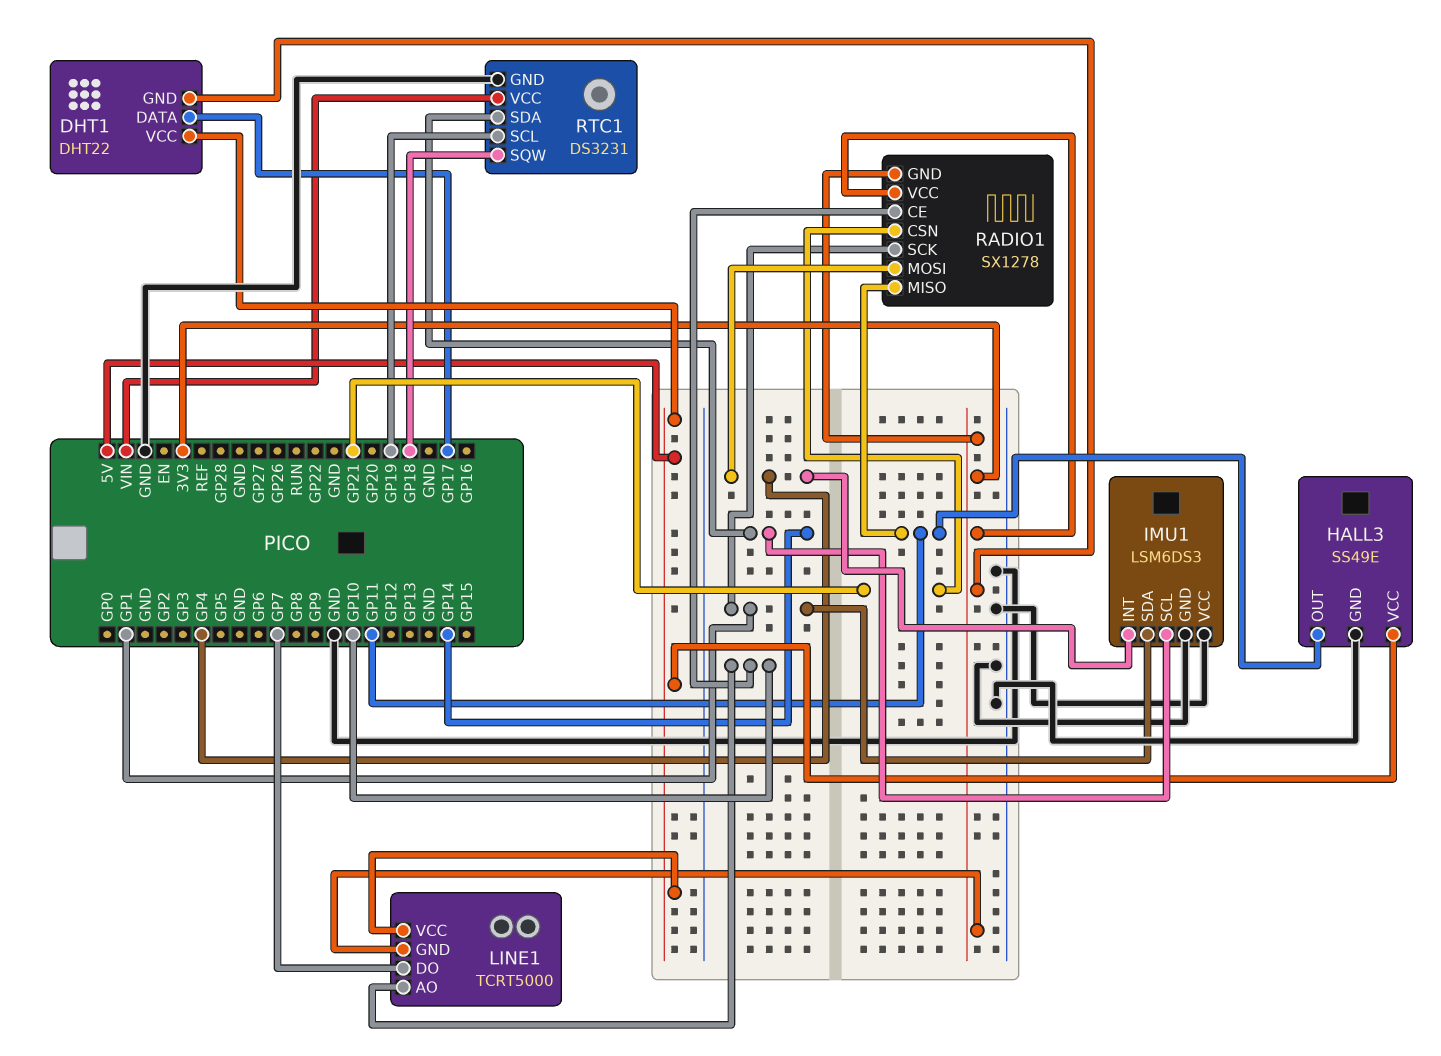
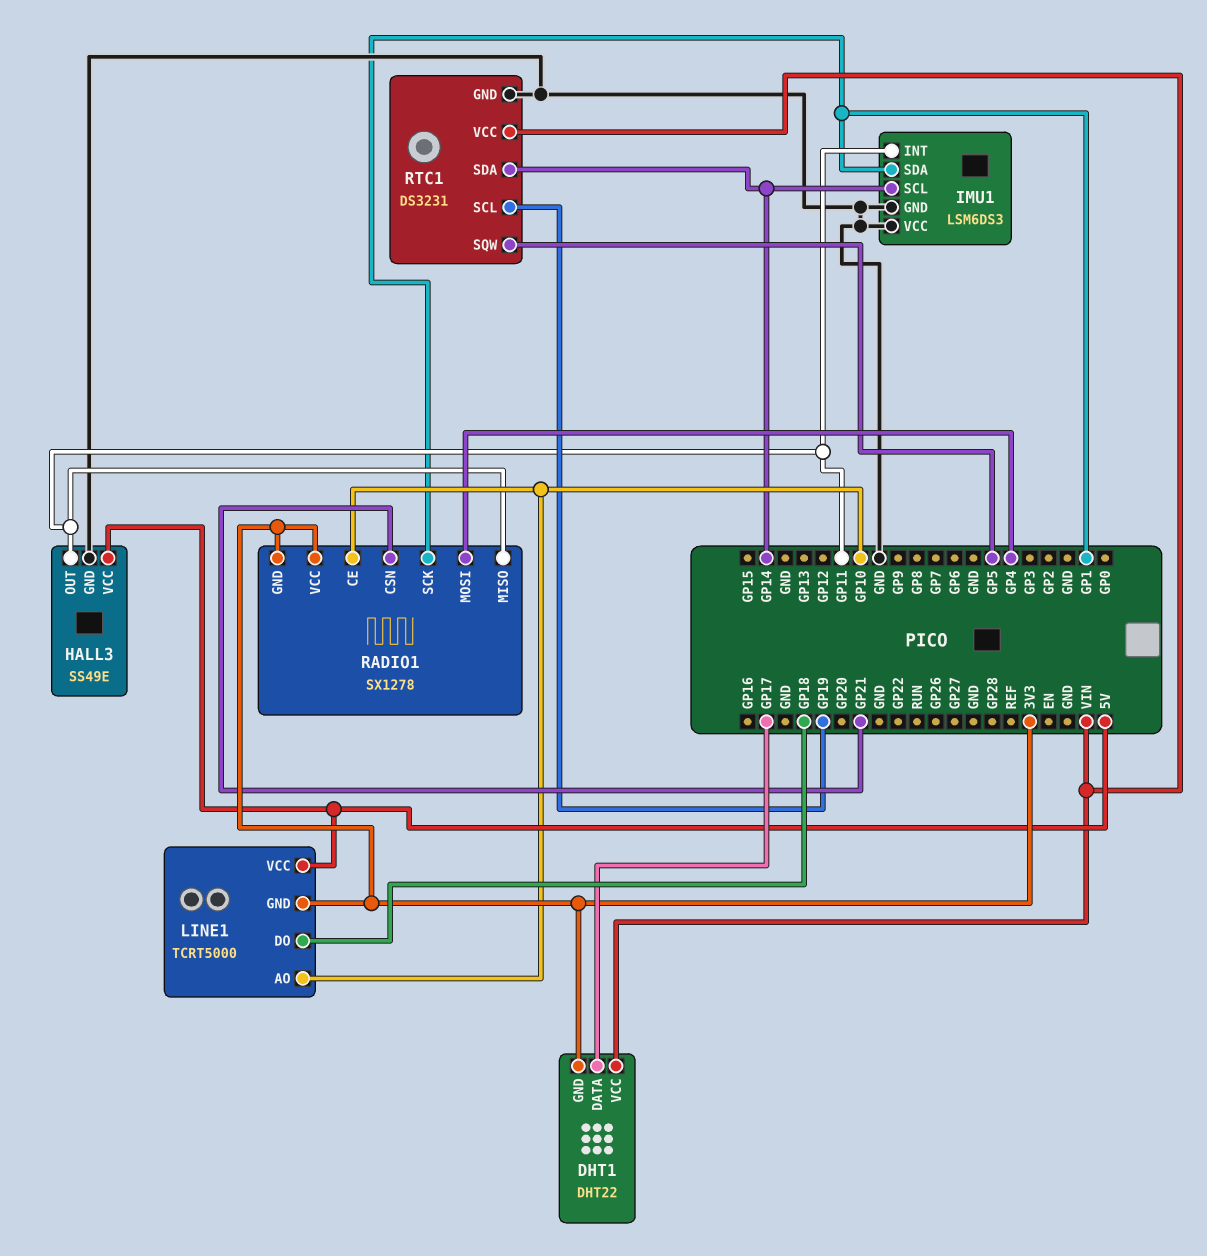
DHT1 pin VCC: 5V -> VIN
IMU1 pin INT: GP4 -> GP11
LINE1 pin DO: GP7 -> GP18
RTC1 pin SQW: GP18 -> GP5

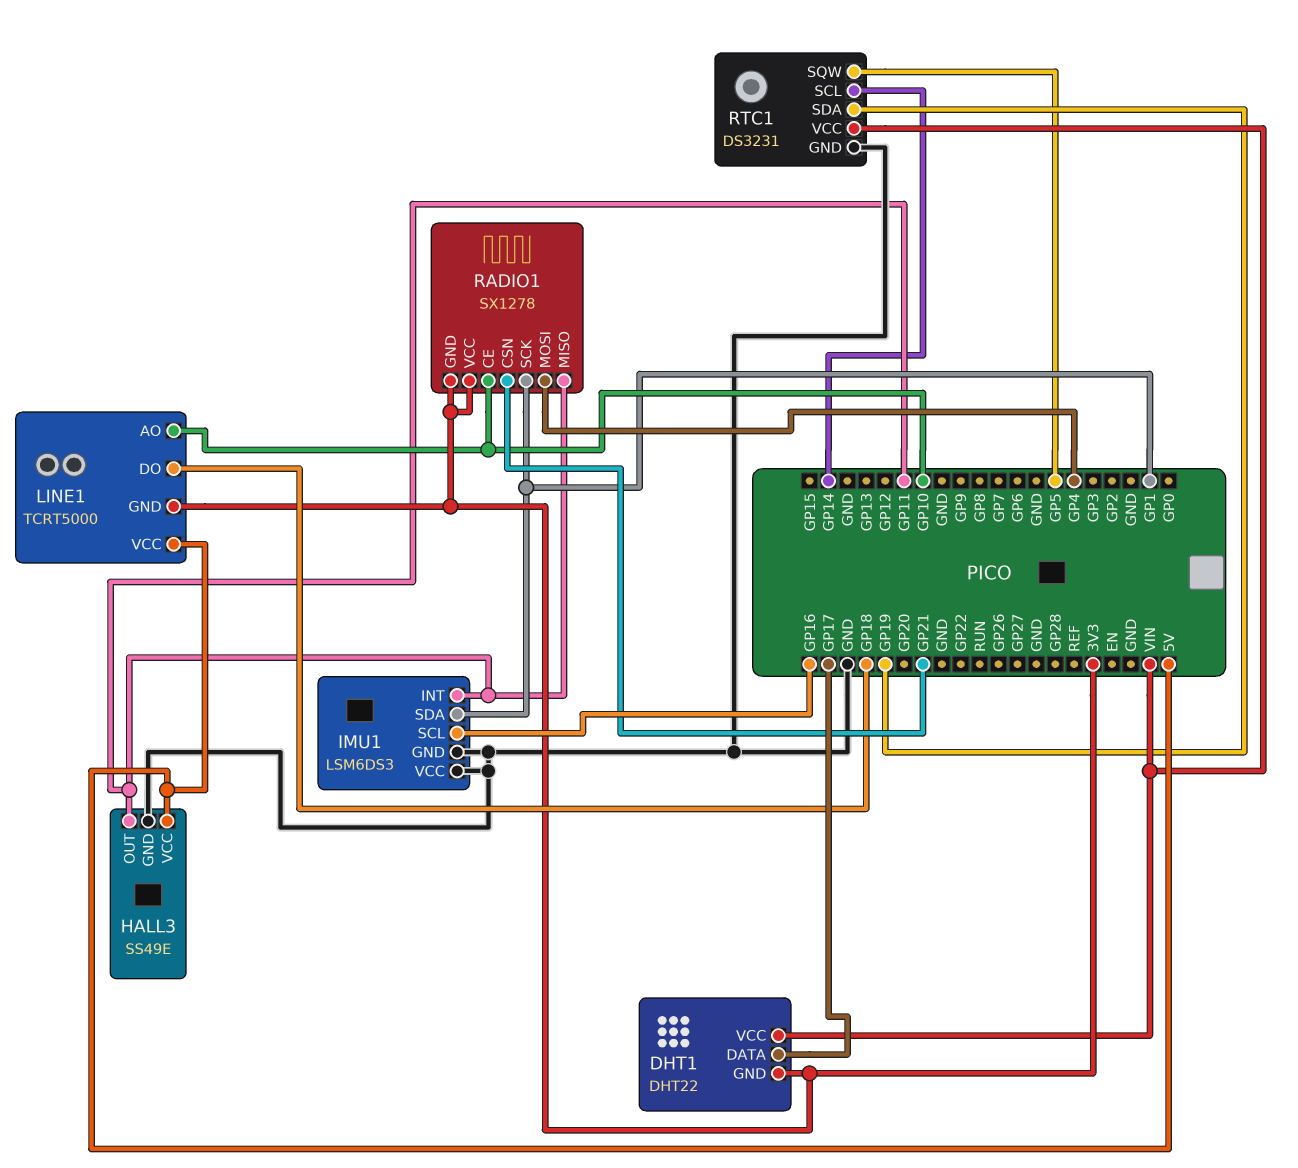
IMU1 pin SCL: GP14 -> GP16
RTC1 pin SCL: GP19 -> GP14
RTC1 pin SDA: GP14 -> GP19

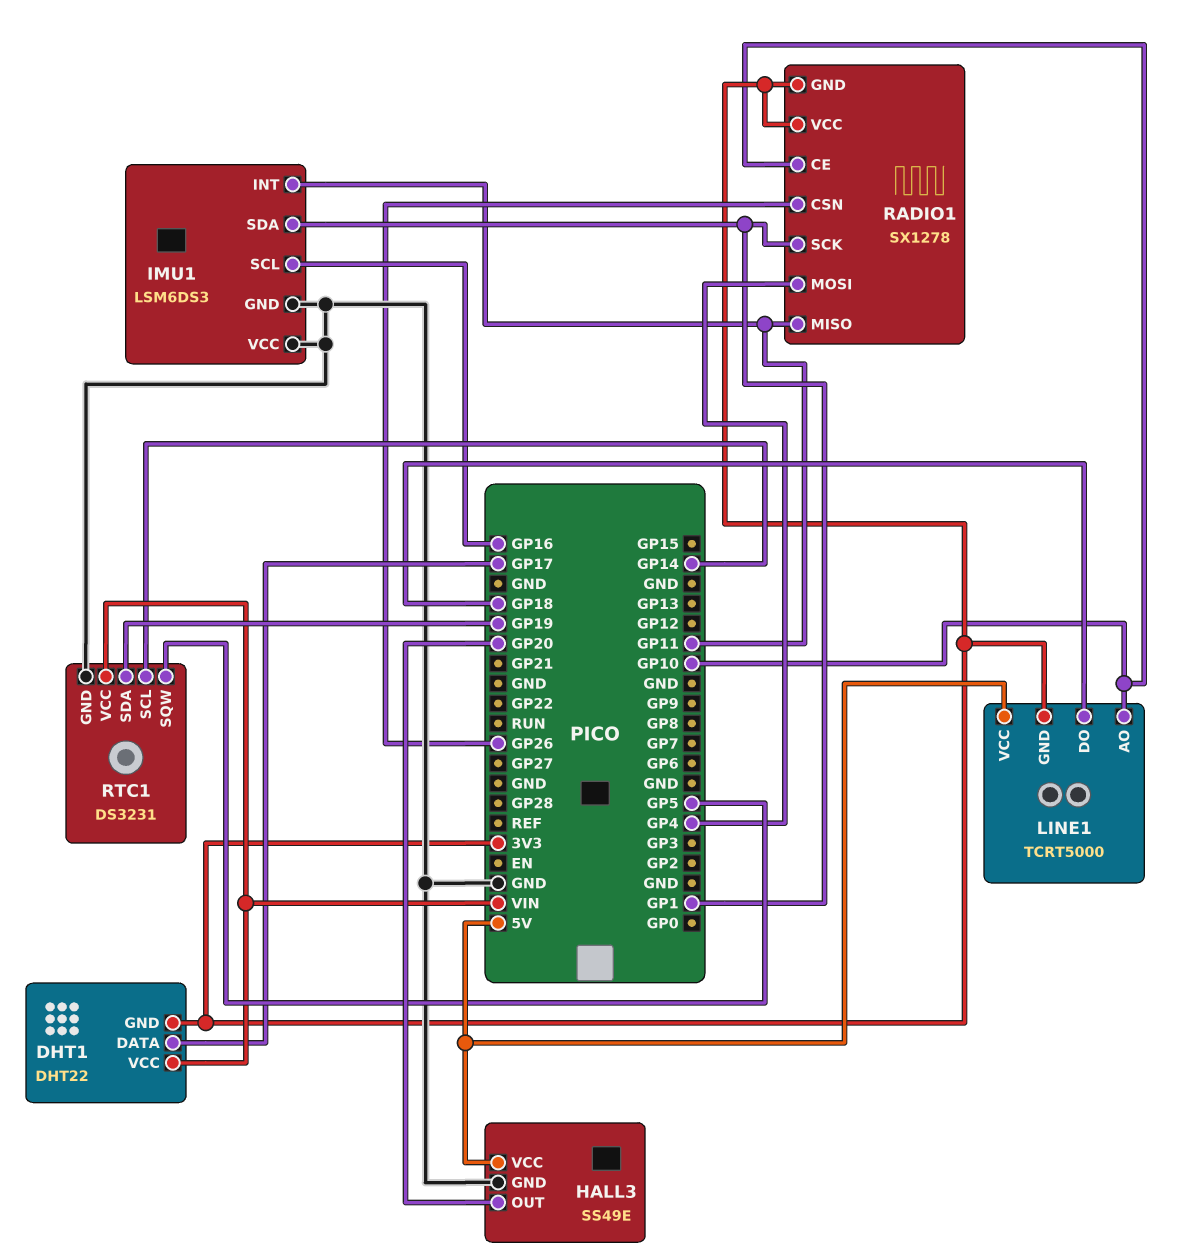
HALL3 pin OUT: GP11 -> GP20
RADIO1 pin CSN: GP21 -> GP26

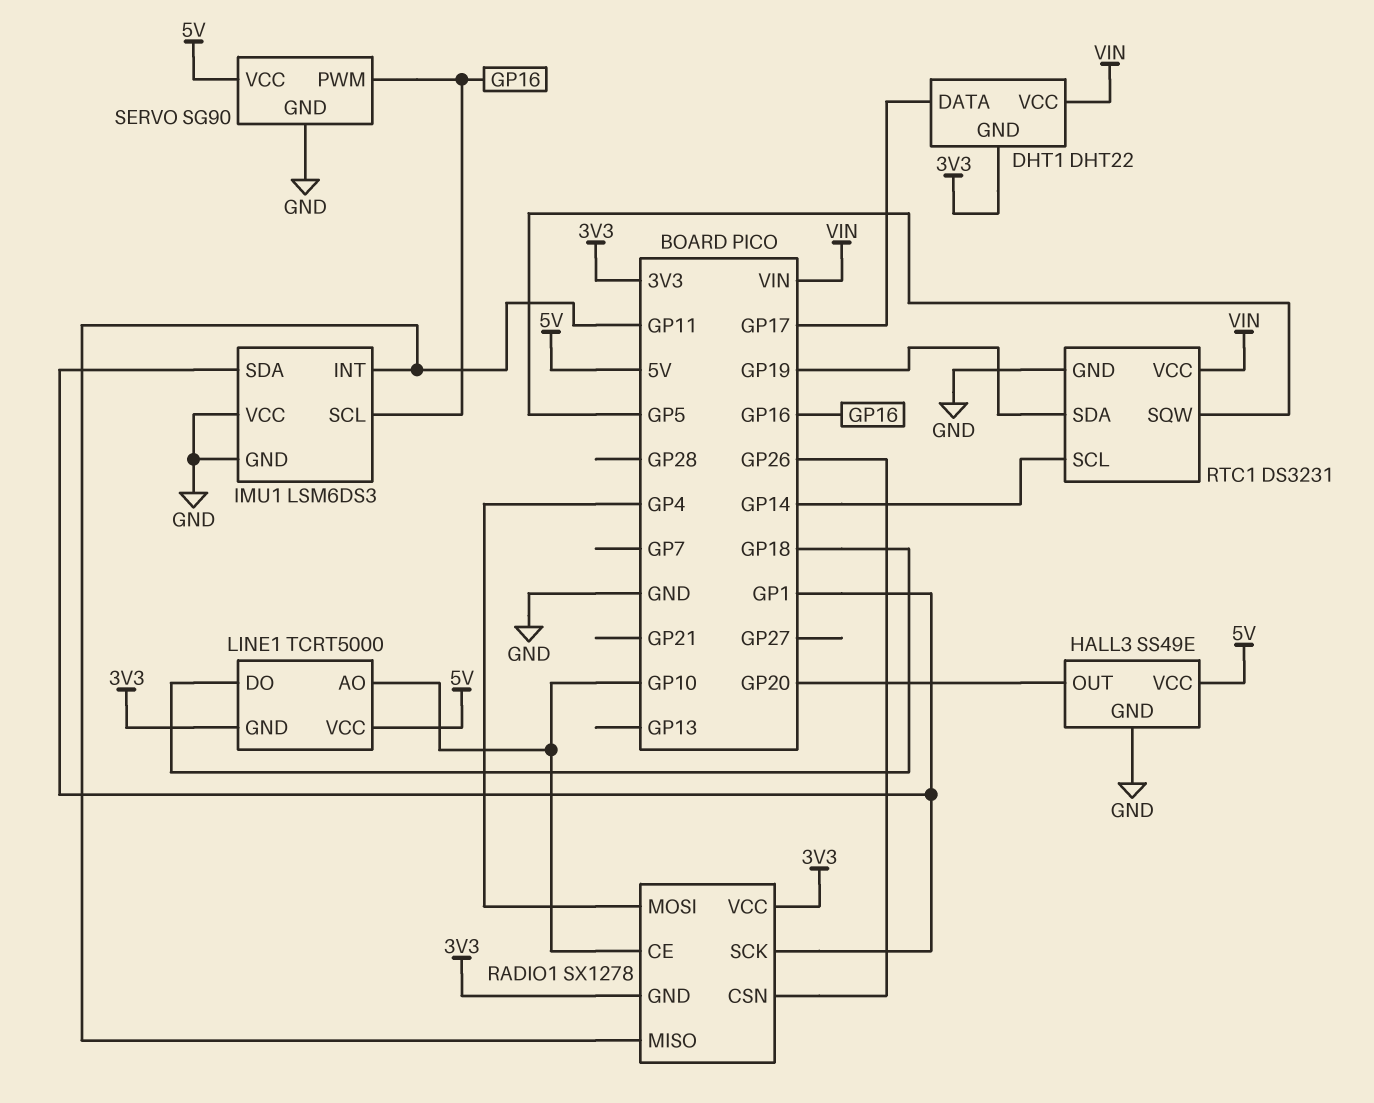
SERVO: none -> SG90
SERVO pin GND: none -> GND
SERVO pin PWM: none -> GP16
SERVO pin VCC: none -> 5V

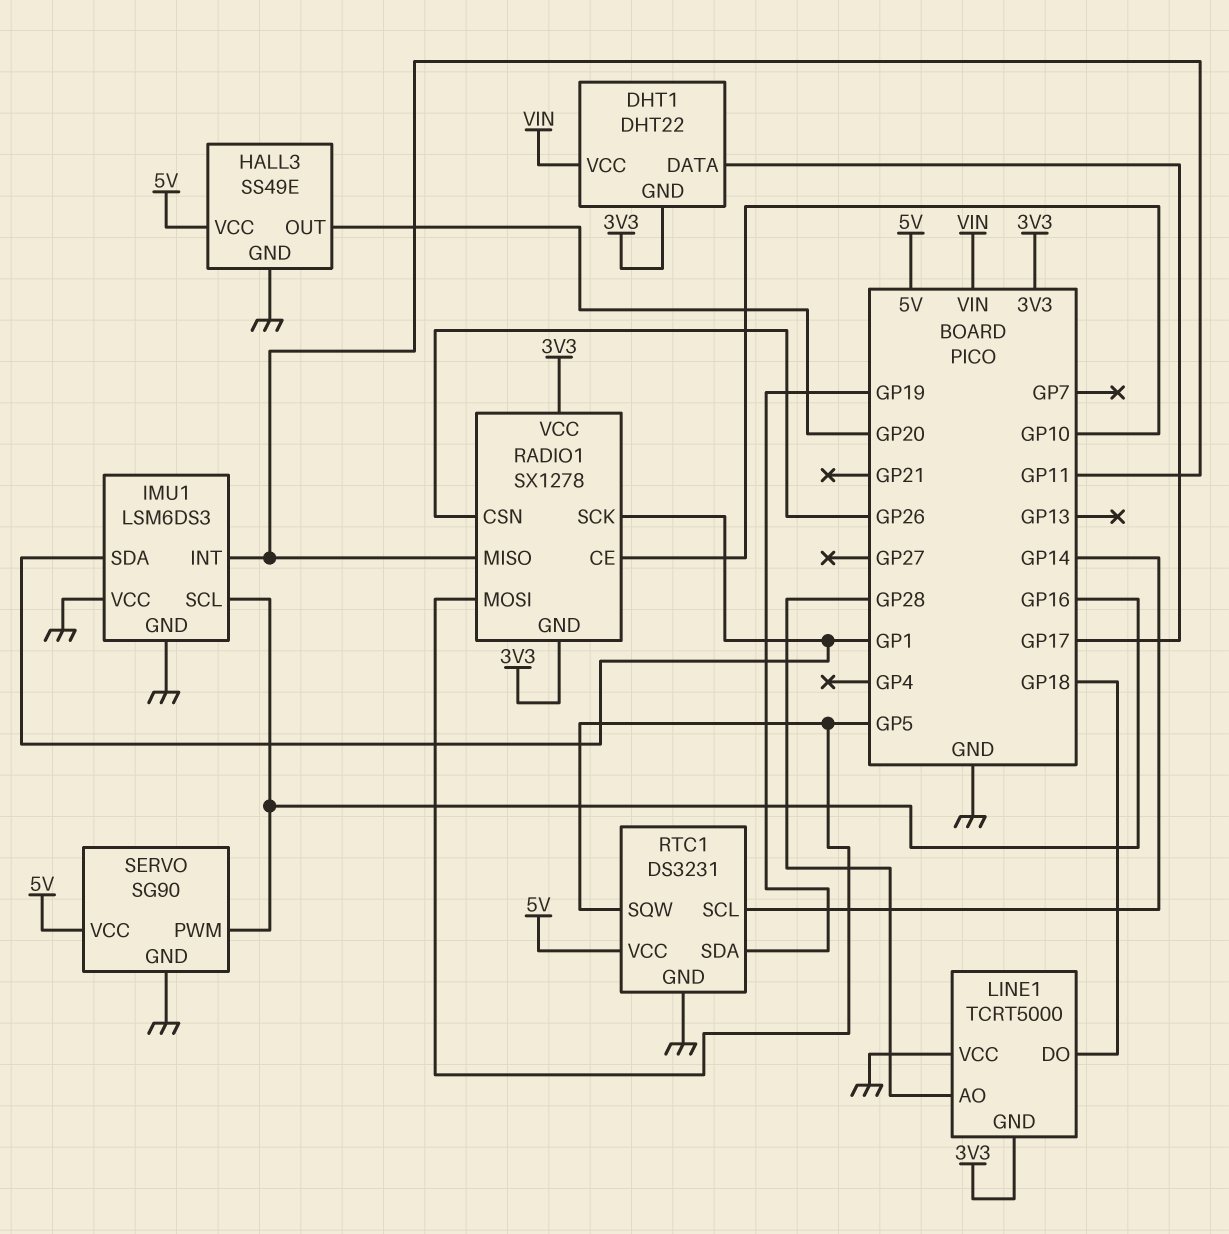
LINE1 pin AO: GP10 -> GP28
LINE1 pin VCC: 5V -> GND
RADIO1 pin MOSI: GP4 -> GP5
RTC1 pin VCC: VIN -> 5V

